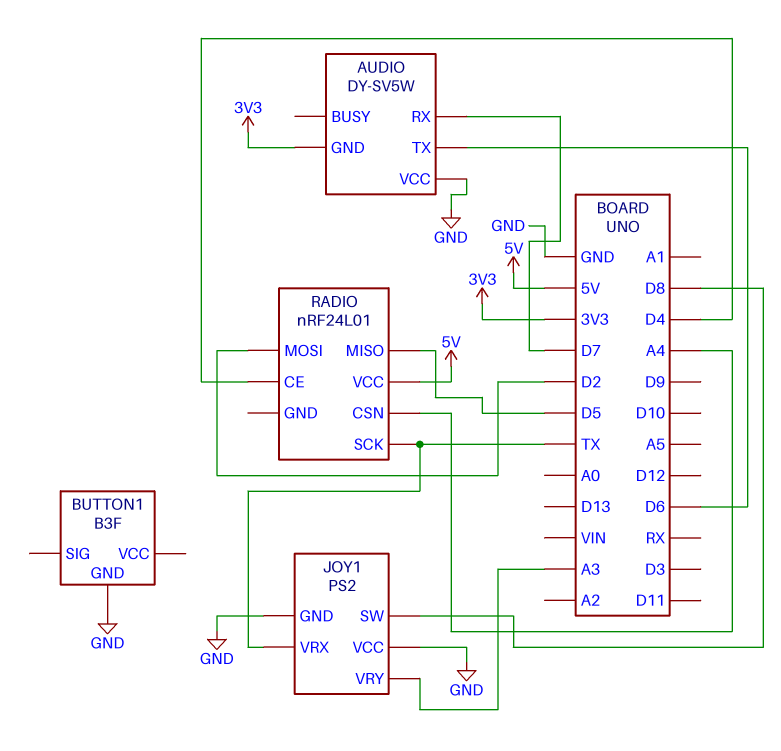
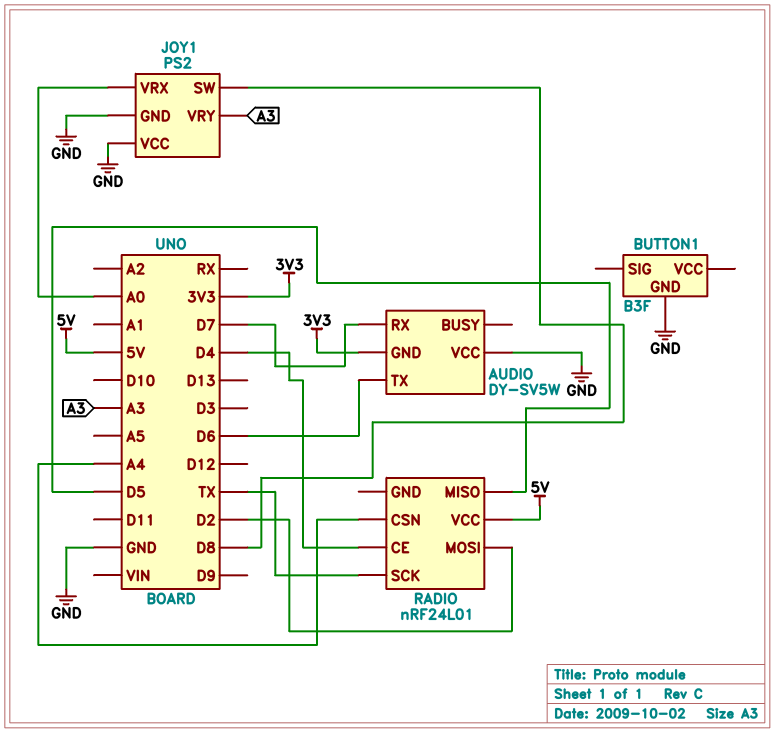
JOY1 pin VRX: TX -> A0

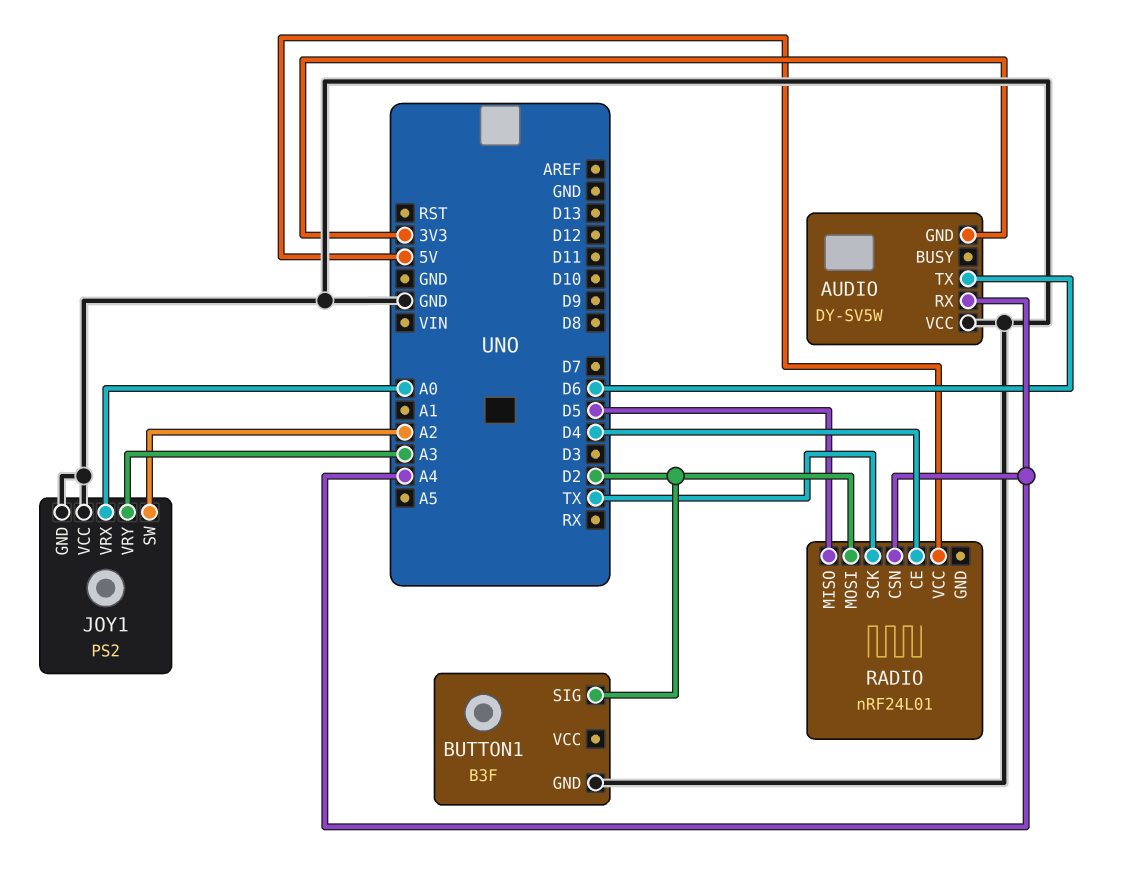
AUDIO pin RX: D7 -> A4
BUTTON1 pin SIG: none -> D2
JOY1 pin SW: D8 -> A2

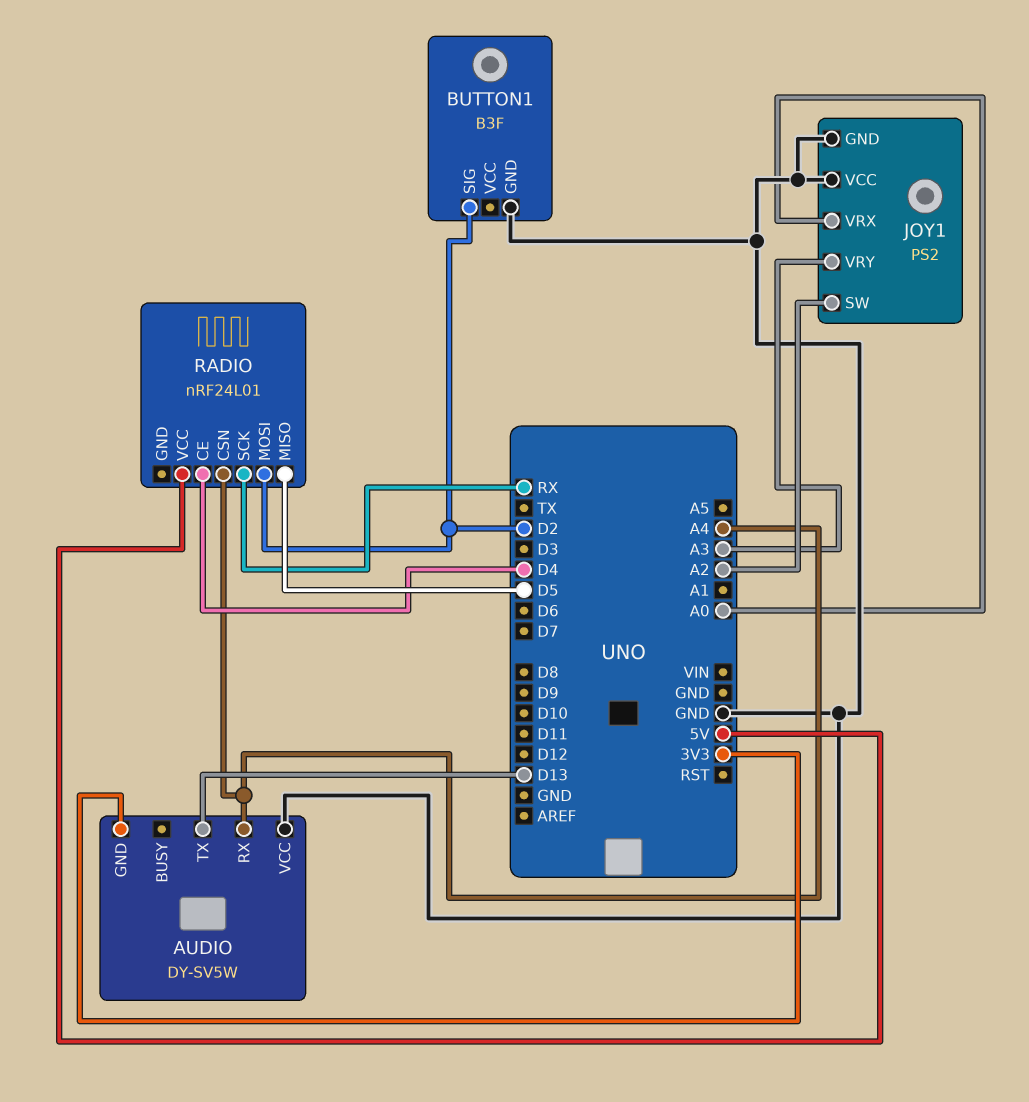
AUDIO pin TX: D6 -> D13
RADIO pin SCK: TX -> RX

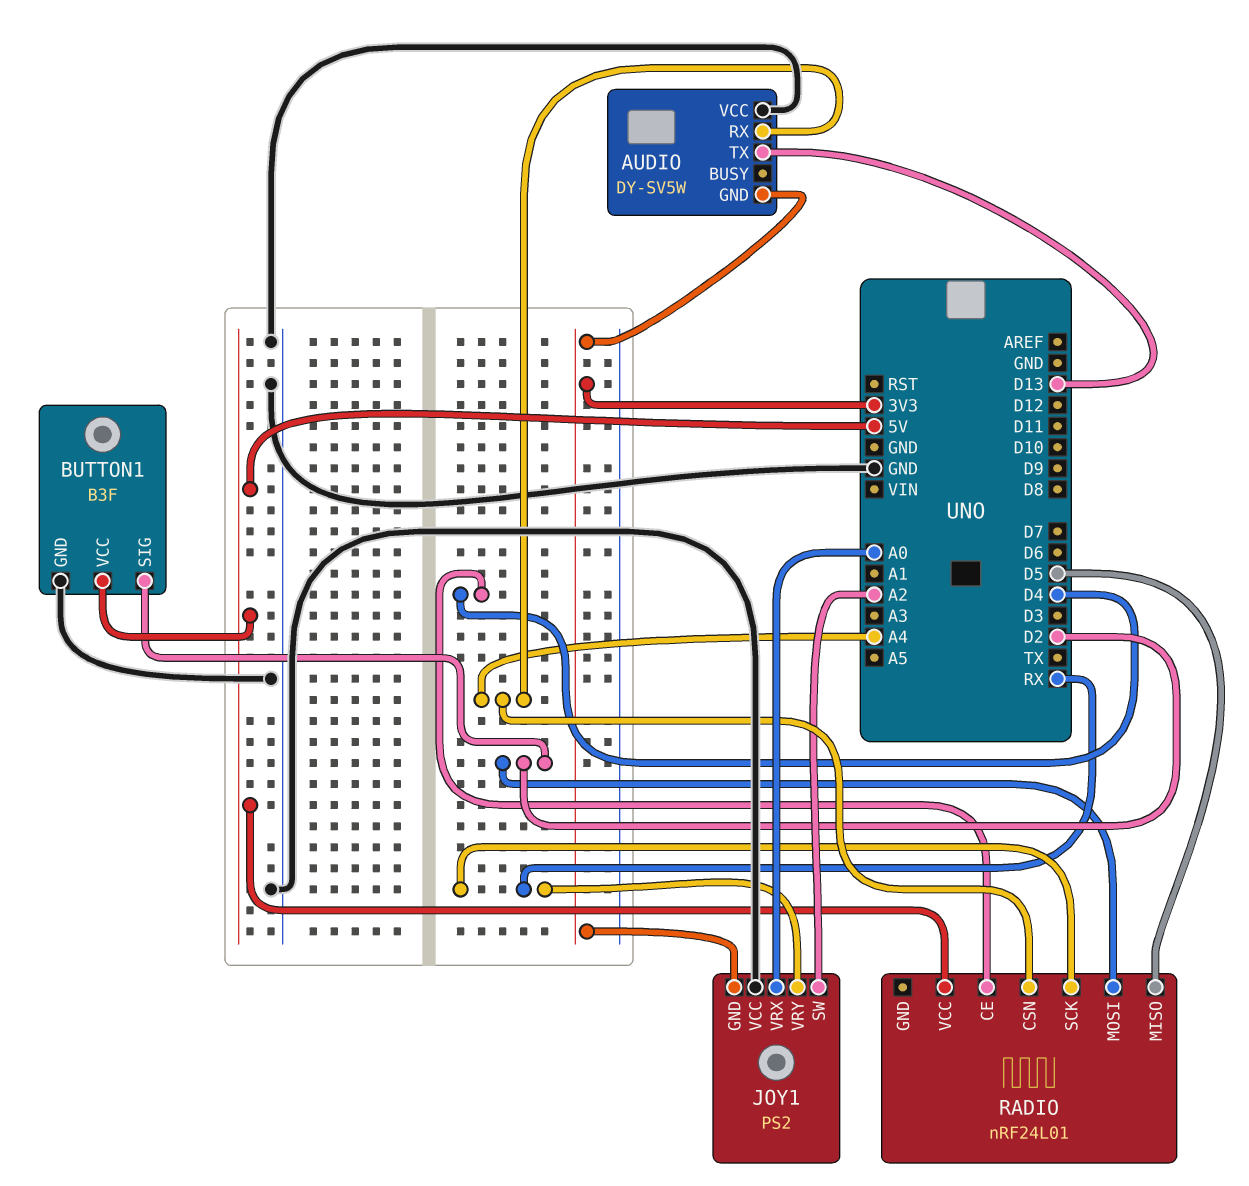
BUTTON1 pin VCC: none -> 5V
JOY1 pin GND: GND -> 3V3
JOY1 pin VRY: A3 -> RX

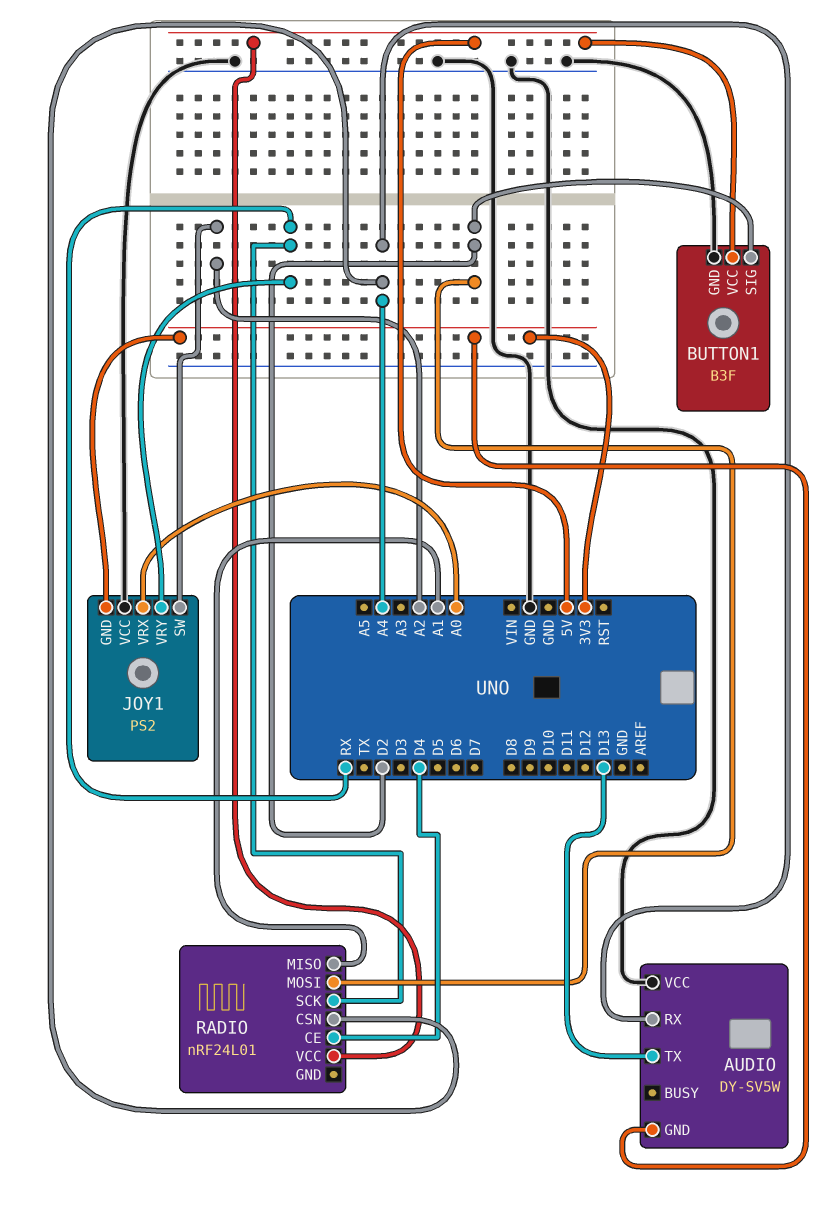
RADIO pin MISO: D5 -> A1

